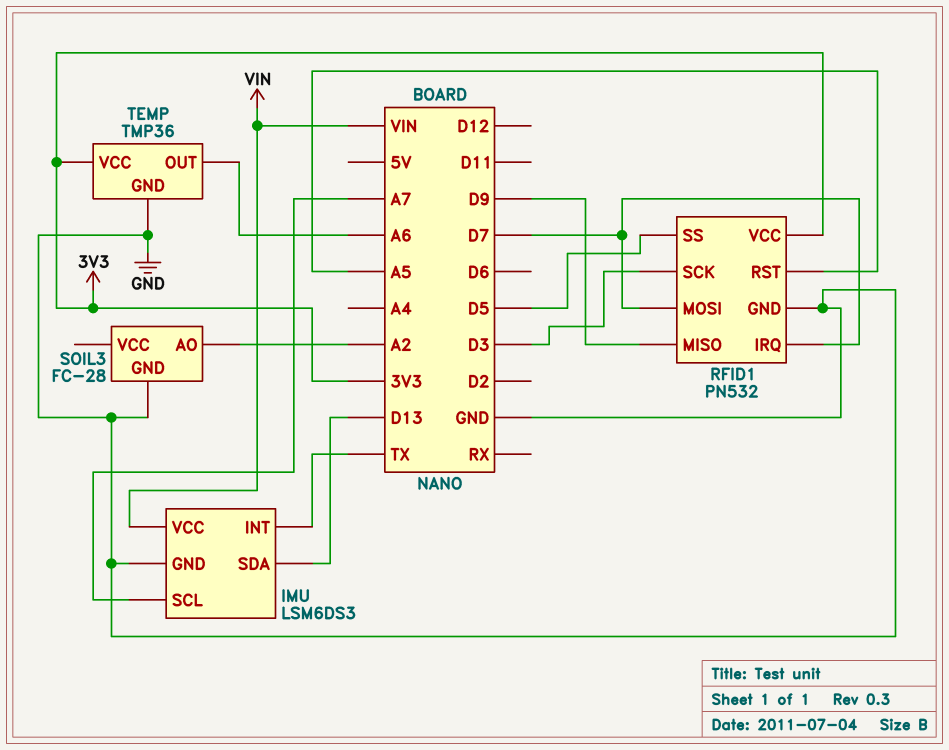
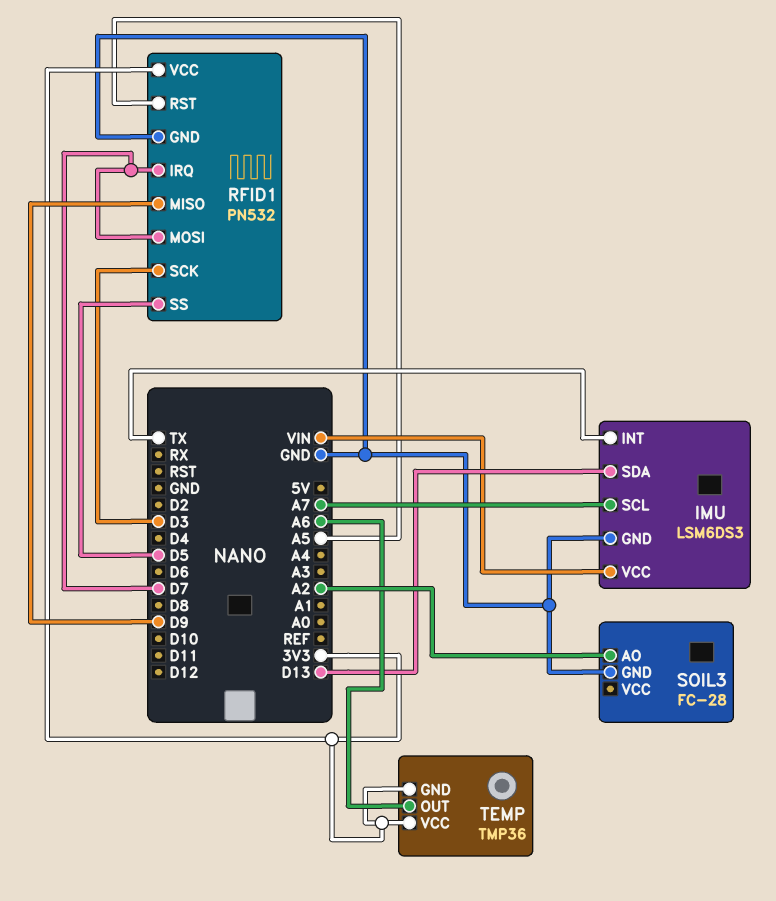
TEMP pin GND: GND -> 3V3

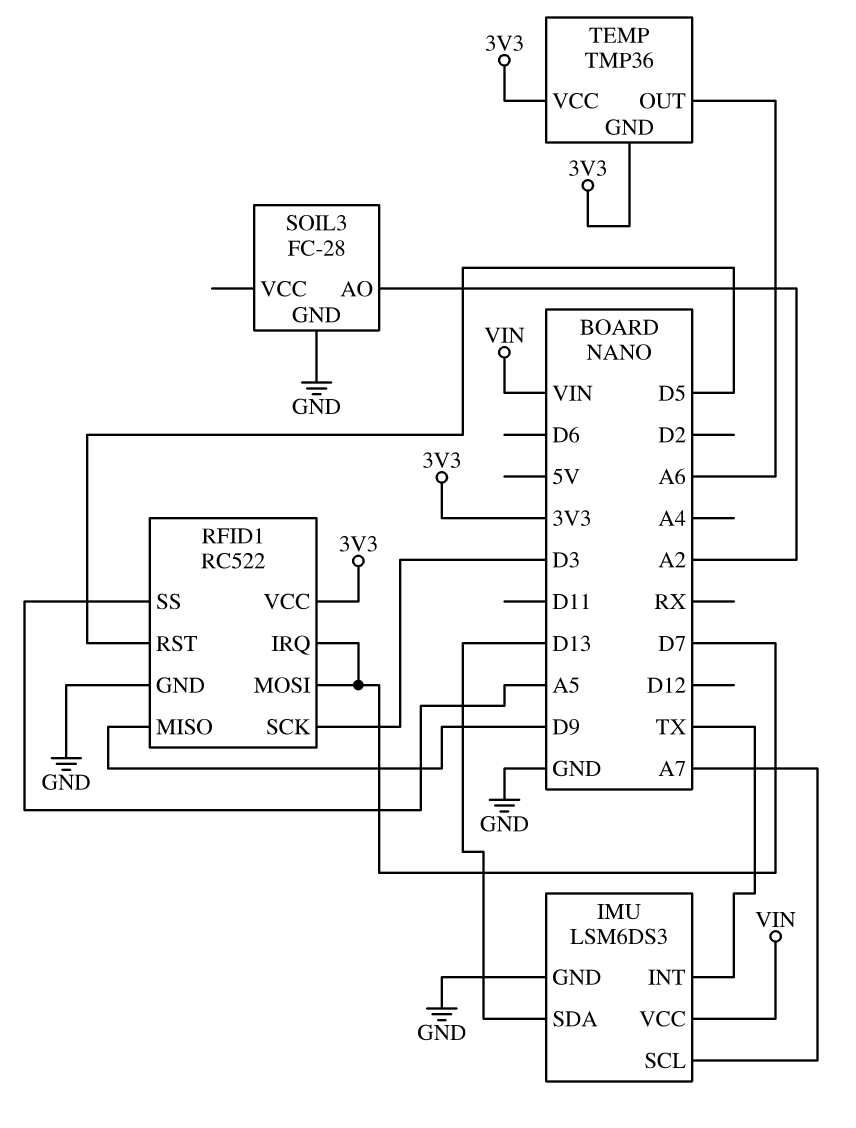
RFID1: PN532 -> RC522
RFID1 pin RST: A5 -> D5
RFID1 pin SS: D5 -> A5

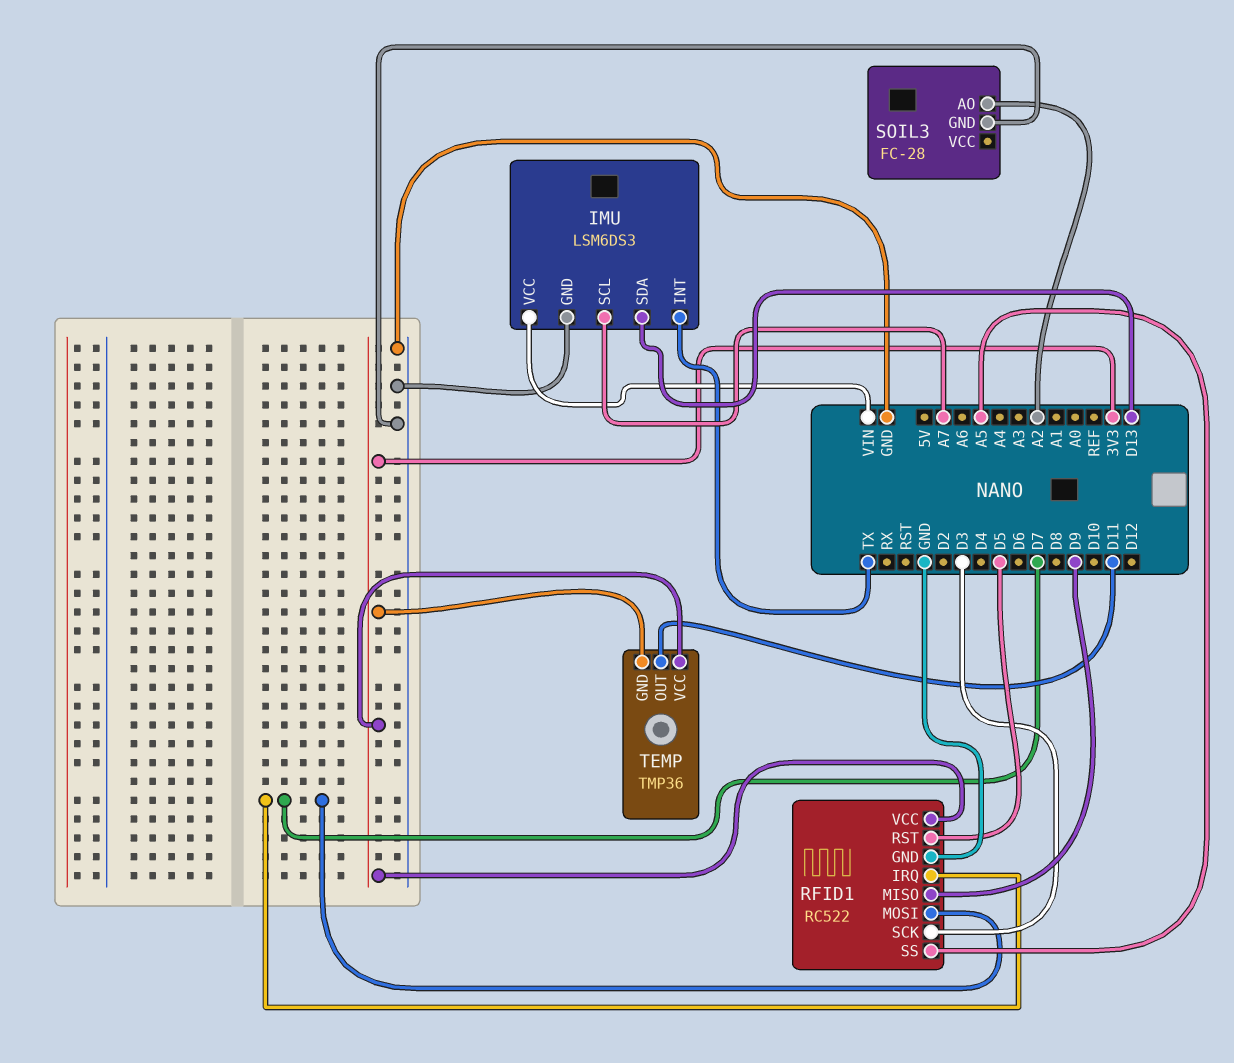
TEMP pin OUT: A6 -> D11

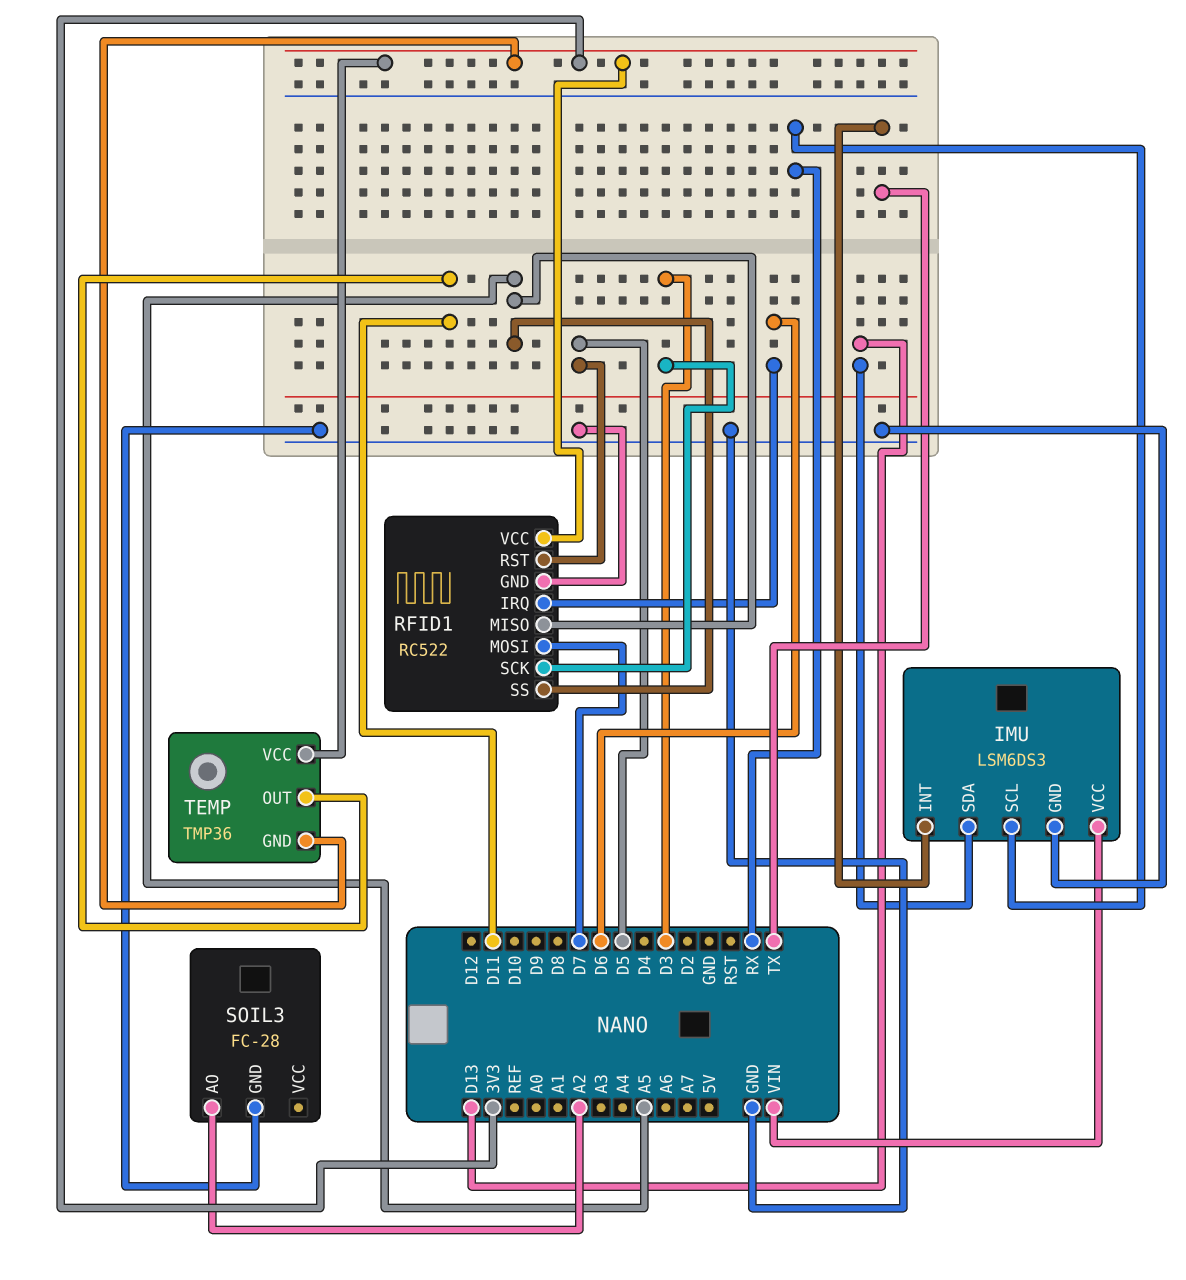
IMU pin SCL: A7 -> RX
RFID1 pin IRQ: D7 -> D6
RFID1 pin MISO: D9 -> A5

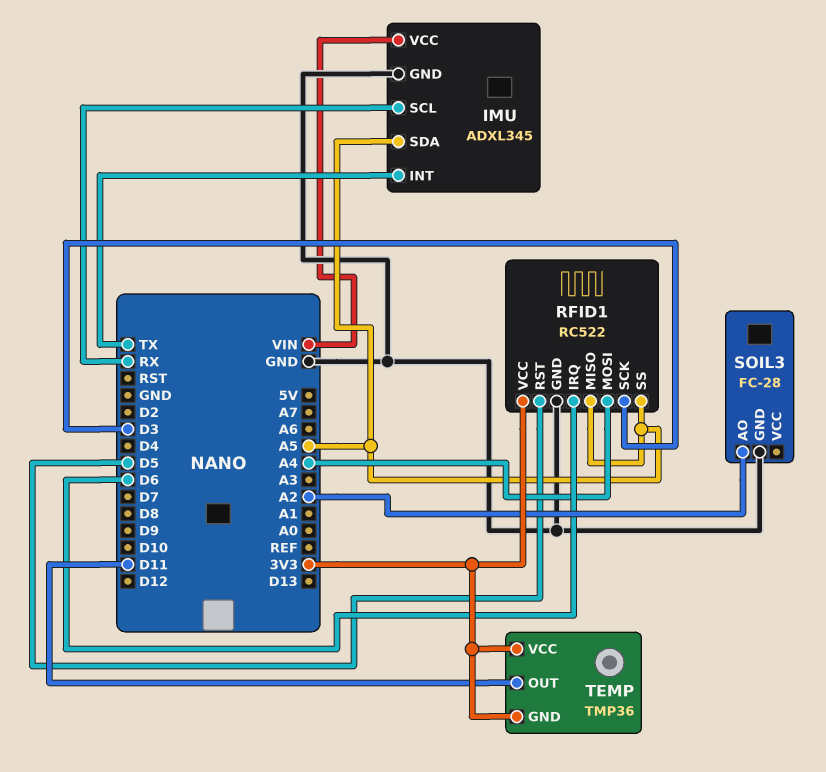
IMU: LSM6DS3 -> ADXL345
IMU pin SDA: D13 -> A5
RFID1 pin MOSI: D7 -> A4

